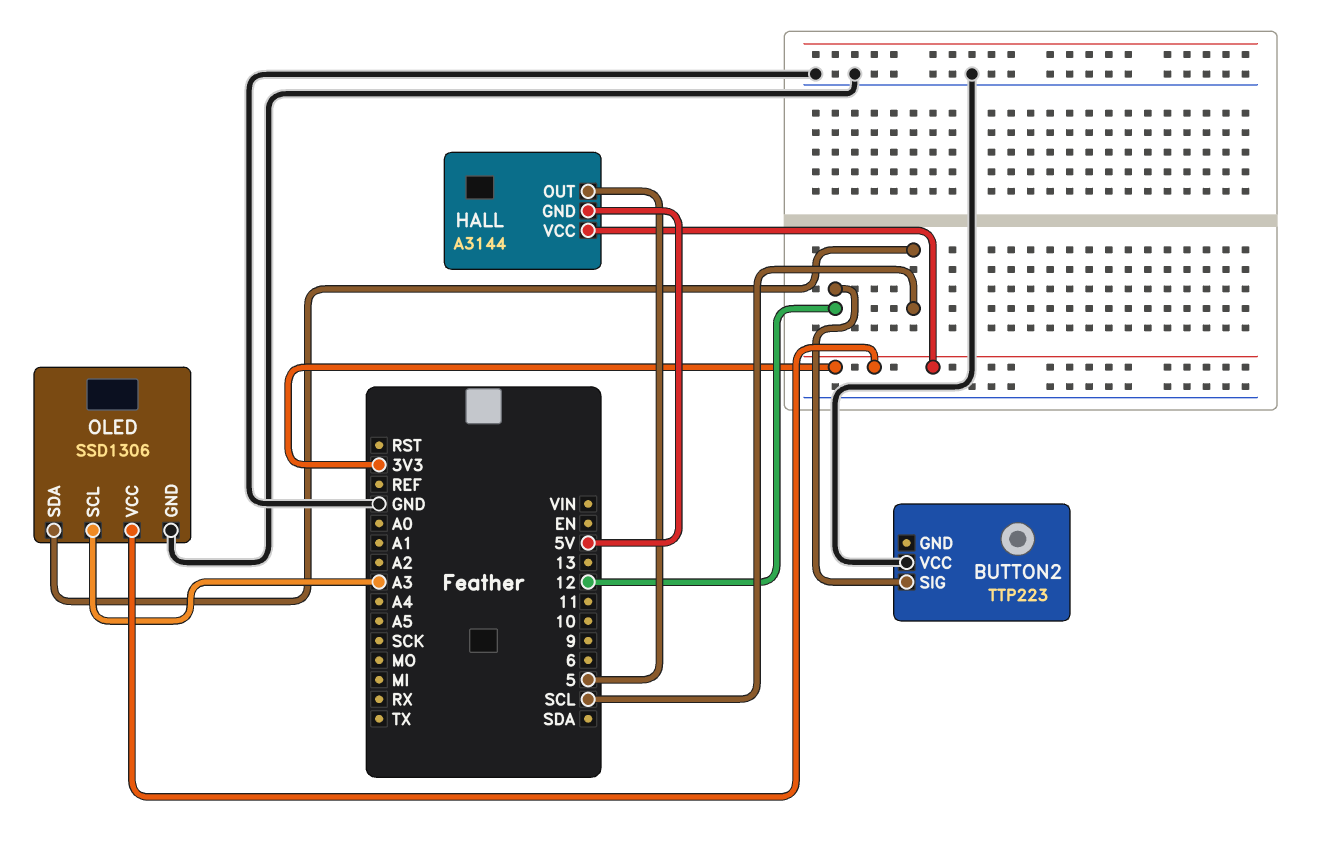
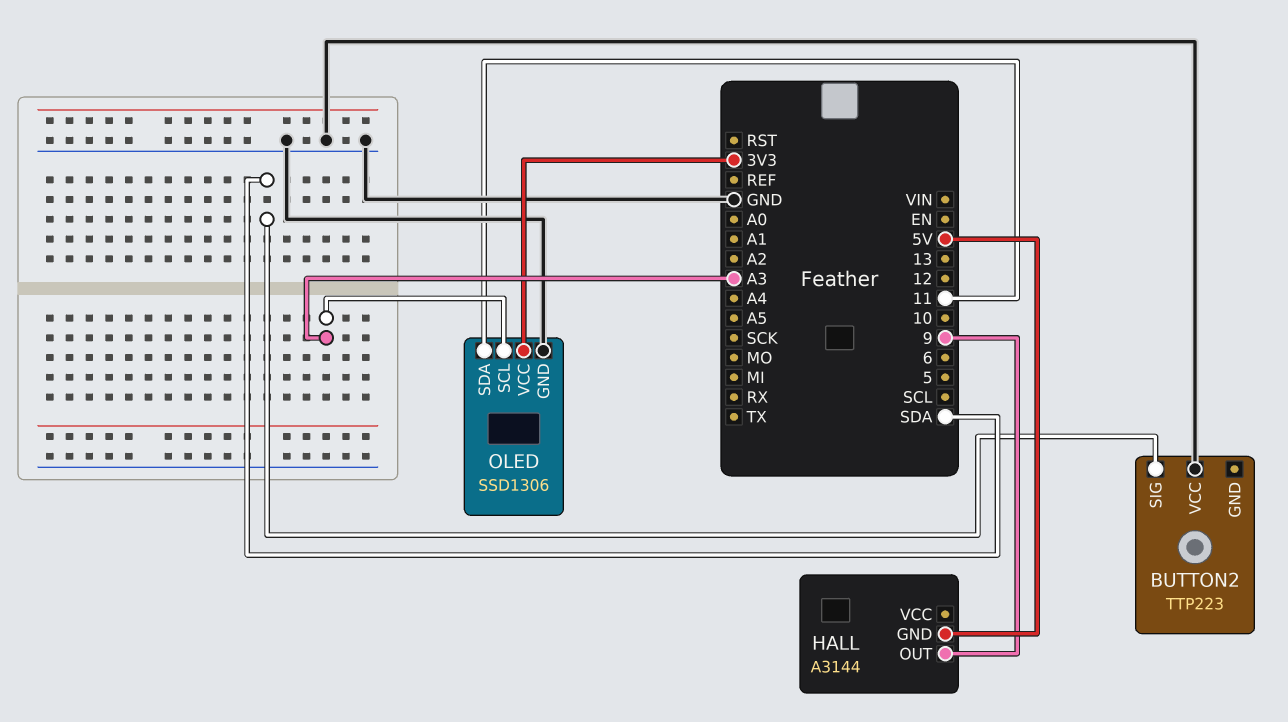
BUTTON2 pin SIG: 12 -> SDA
HALL pin OUT: 5 -> 9
HALL pin VCC: 3V3 -> none
OLED pin SDA: SCL -> 11

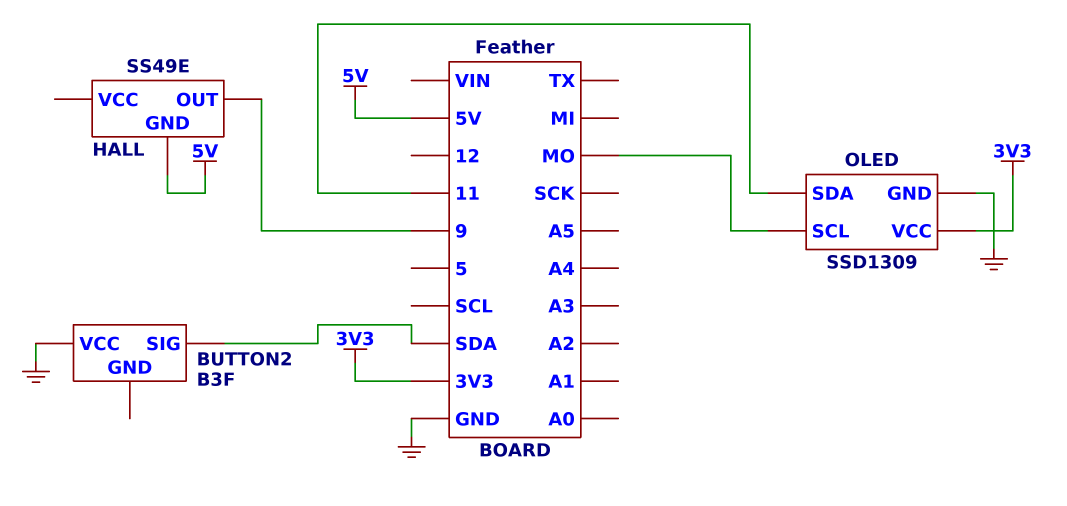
BUTTON2: TTP223 -> B3F
HALL: A3144 -> SS49E
OLED: SSD1306 -> SSD1309
OLED pin SCL: A3 -> MO

